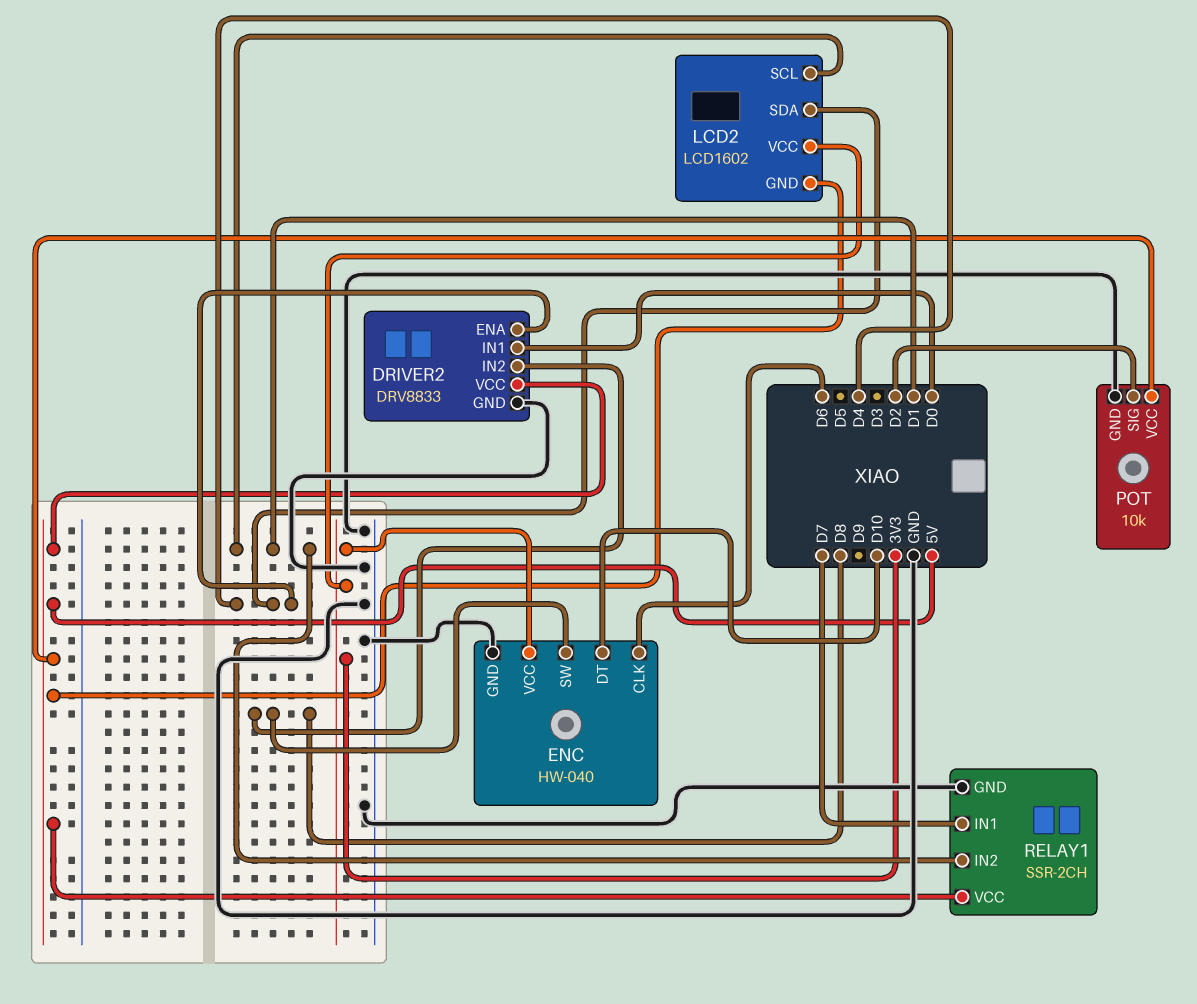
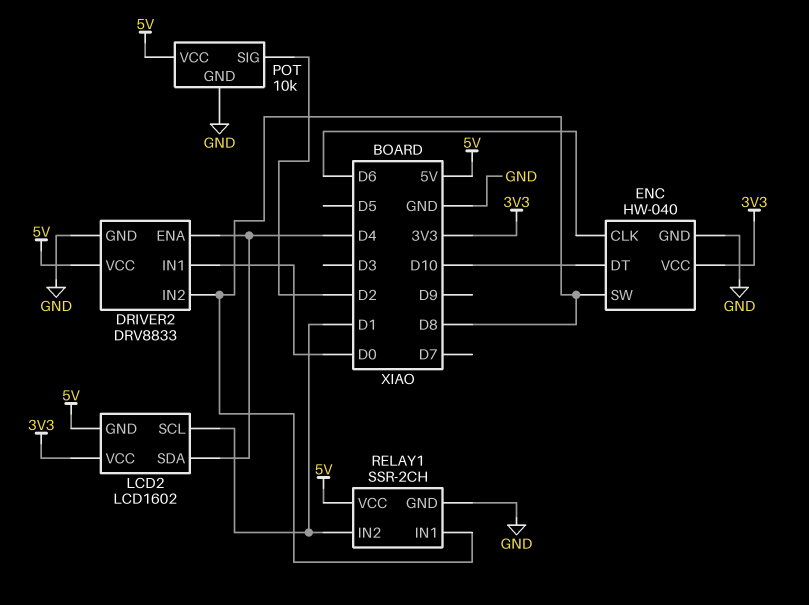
RELAY1 pin IN1: D7 -> D8

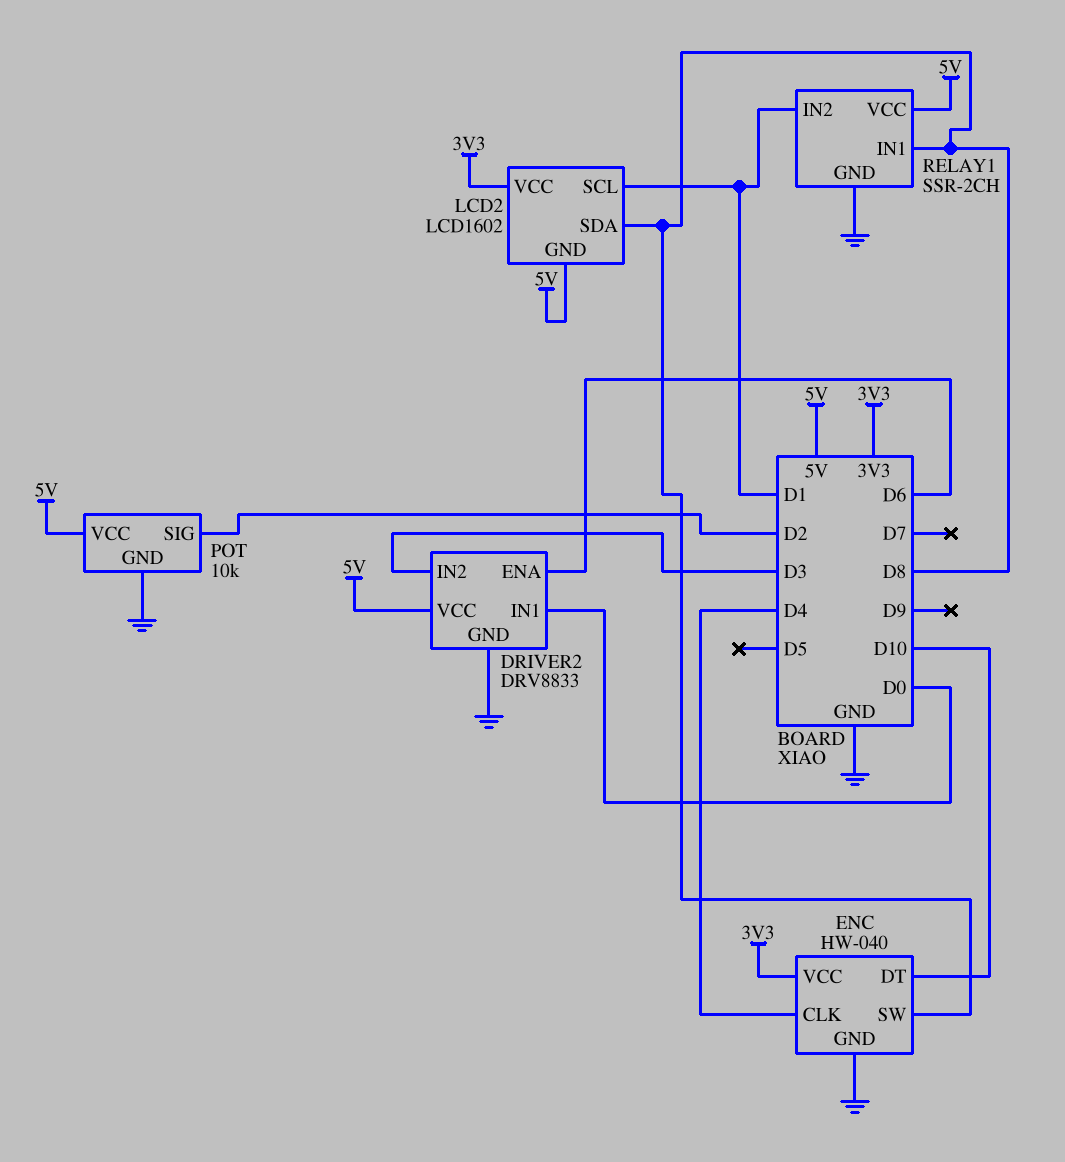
DRIVER2 pin ENA: D4 -> D6
DRIVER2 pin IN2: D8 -> D3
ENC pin CLK: D6 -> D4
LCD2 pin SDA: D4 -> D8

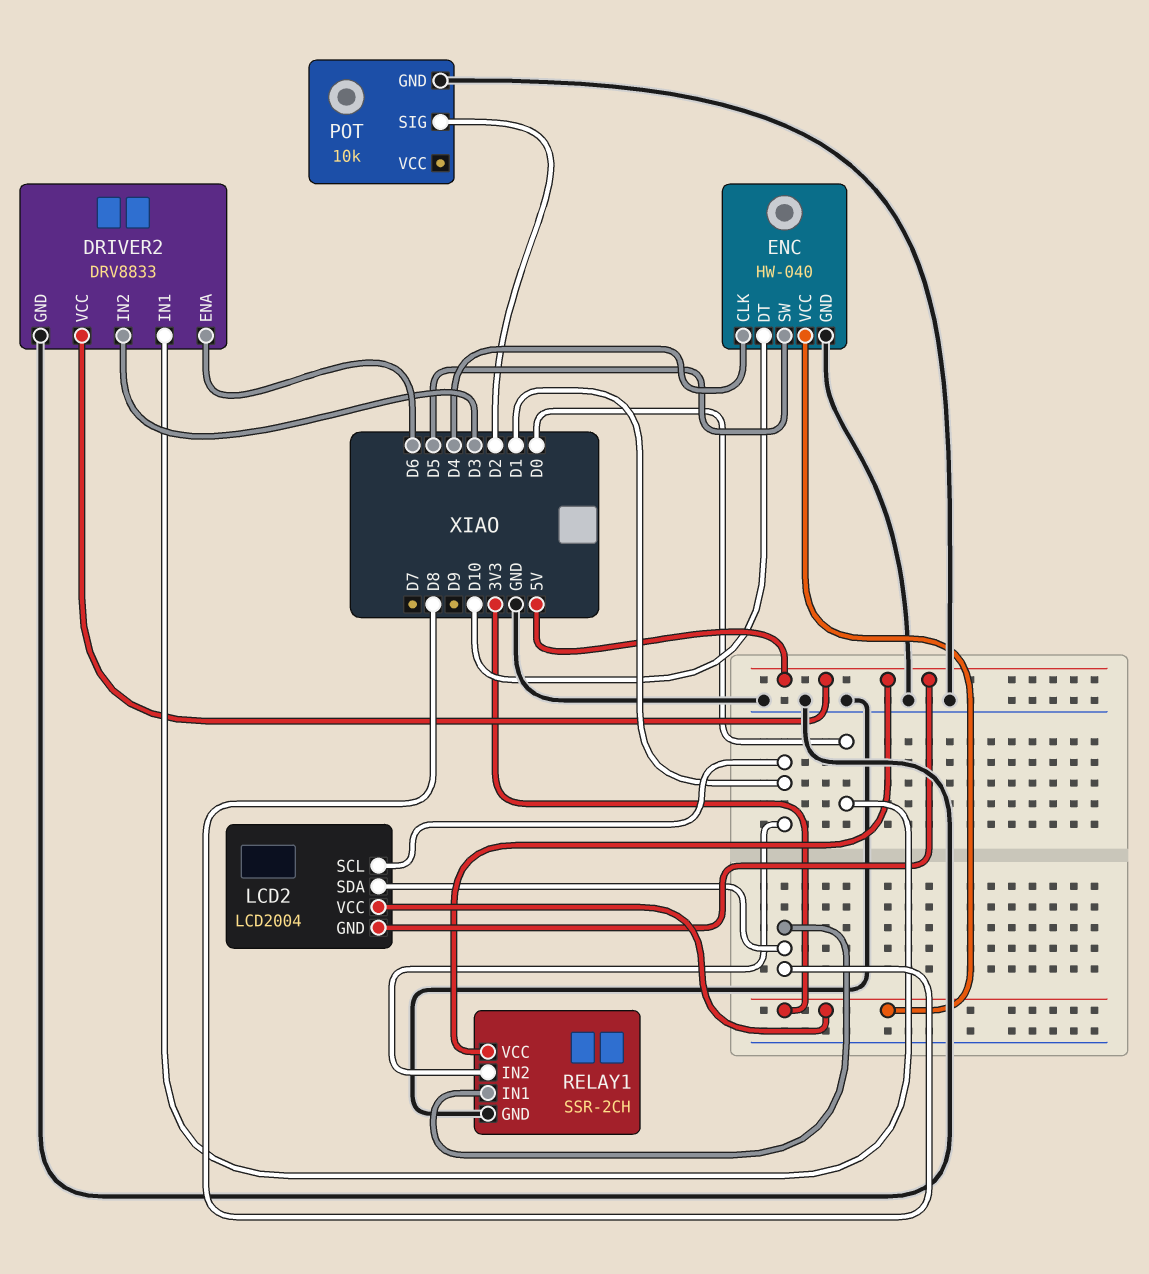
ENC pin SW: D8 -> D5
LCD2: LCD1602 -> LCD2004
POT pin VCC: 5V -> none

